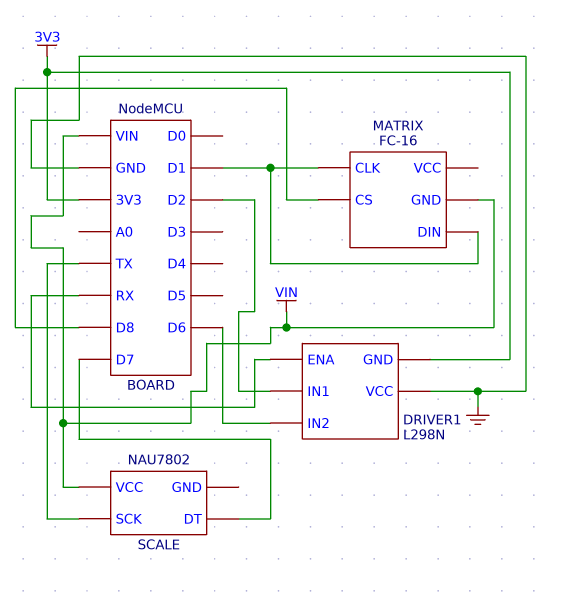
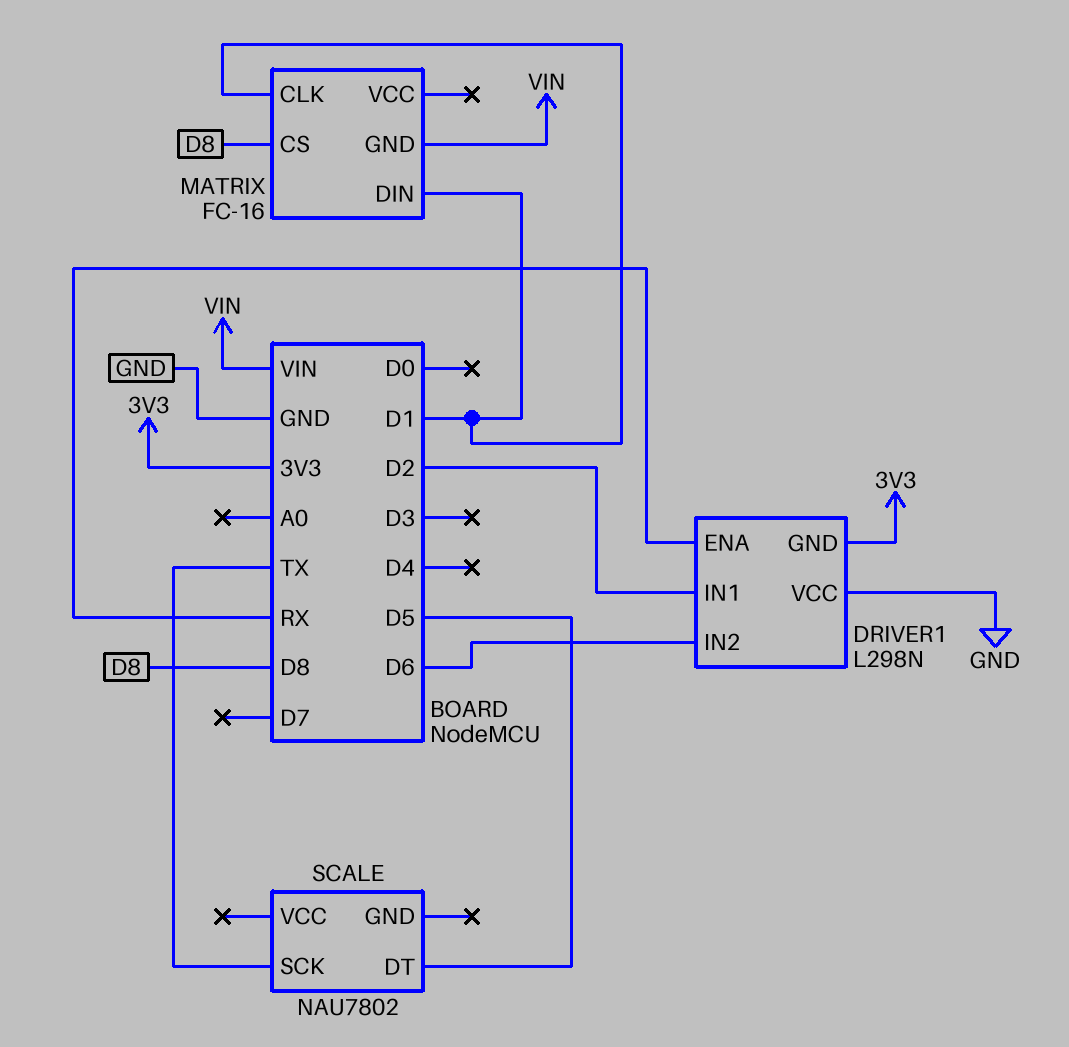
SCALE pin DT: D7 -> D5
SCALE pin VCC: VIN -> none

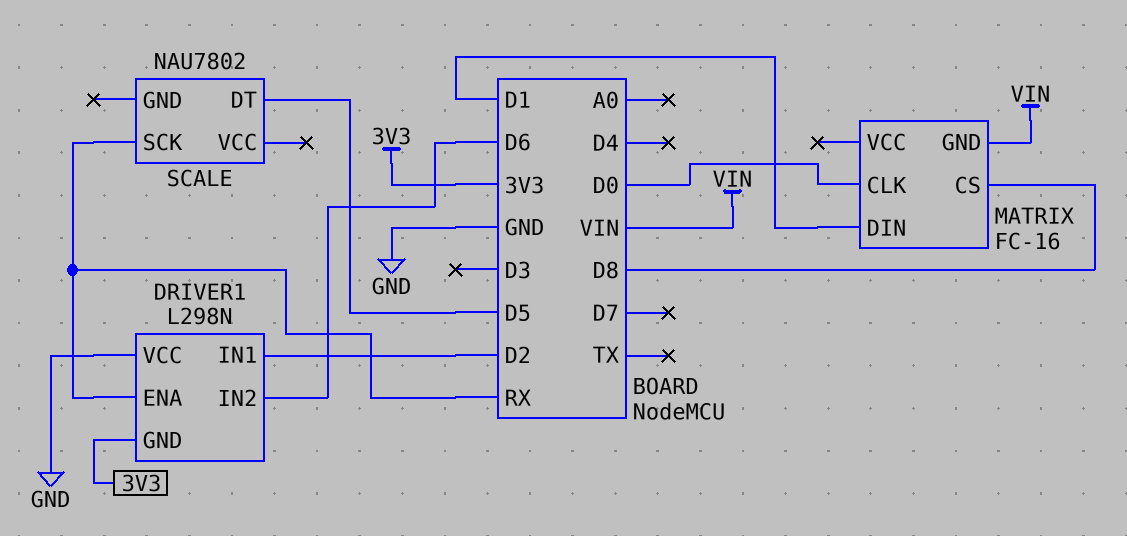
MATRIX pin CLK: D1 -> D0
SCALE pin SCK: TX -> RX

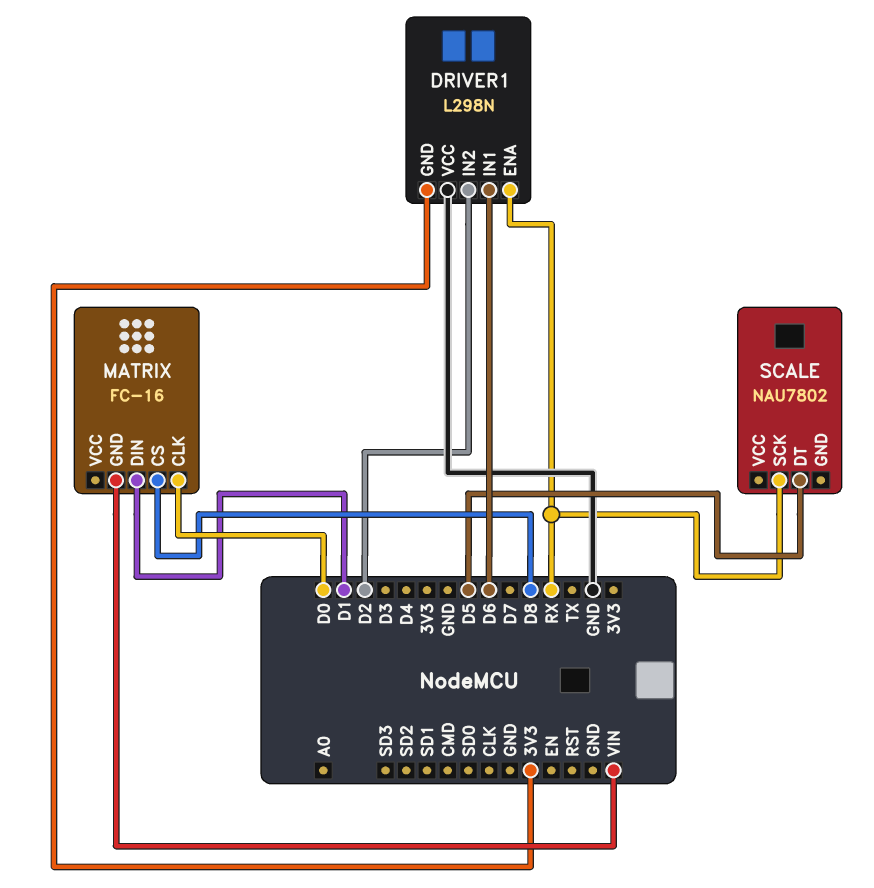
DRIVER1 pin IN1: D2 -> D6
DRIVER1 pin IN2: D6 -> D2

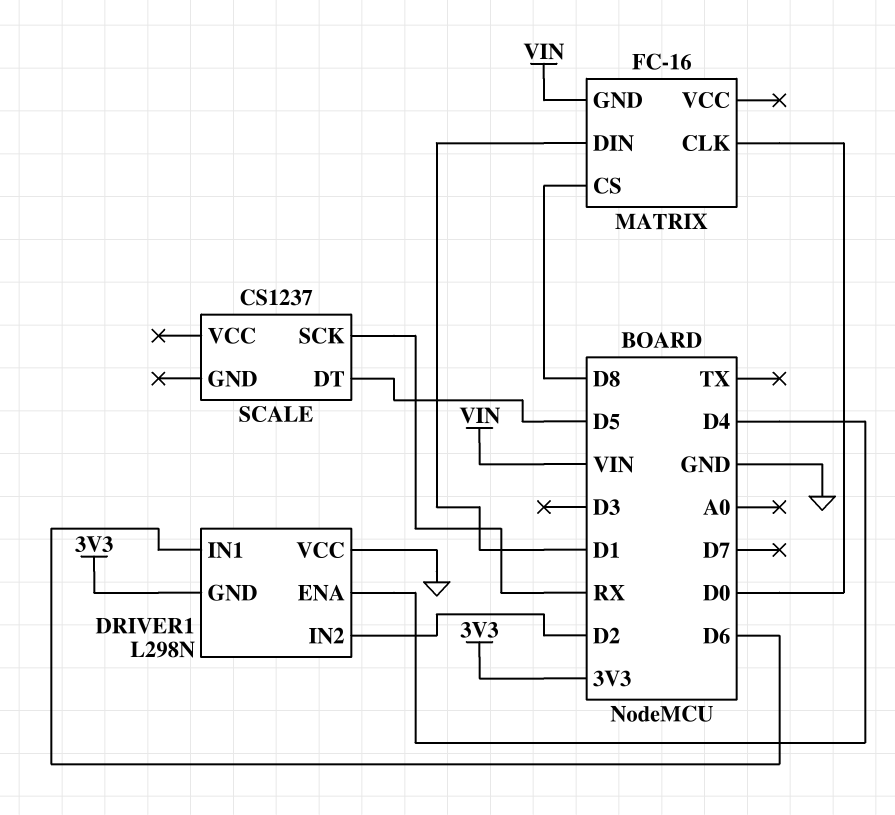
DRIVER1 pin ENA: RX -> D4
SCALE: NAU7802 -> CS1237

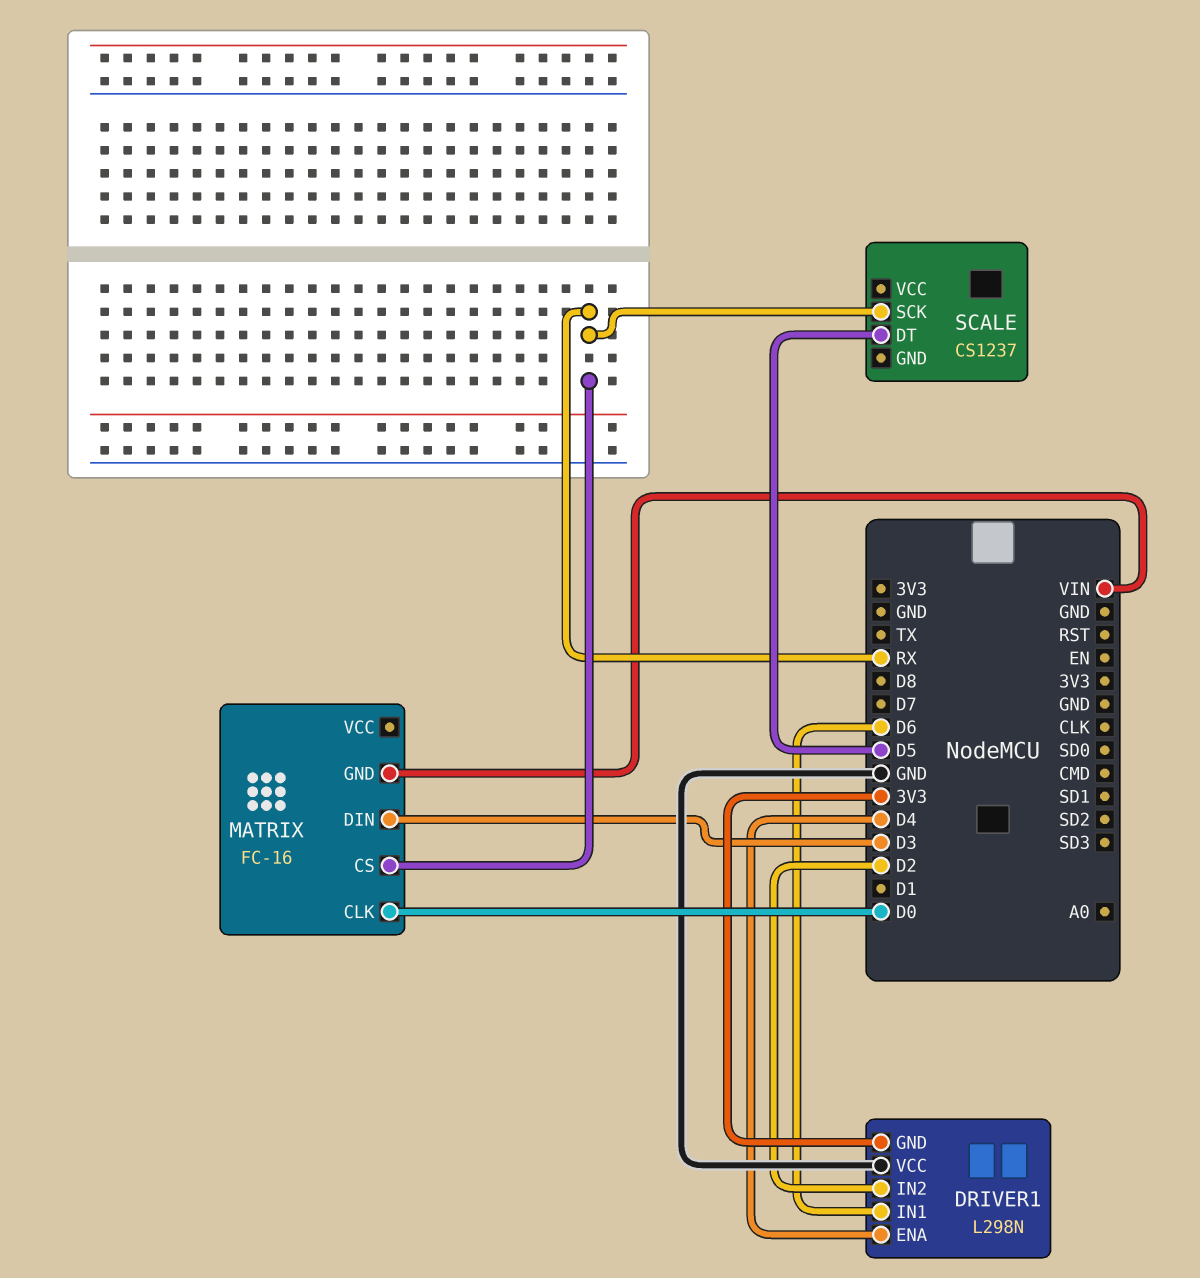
MATRIX pin CS: D8 -> RX
MATRIX pin DIN: D1 -> D3

